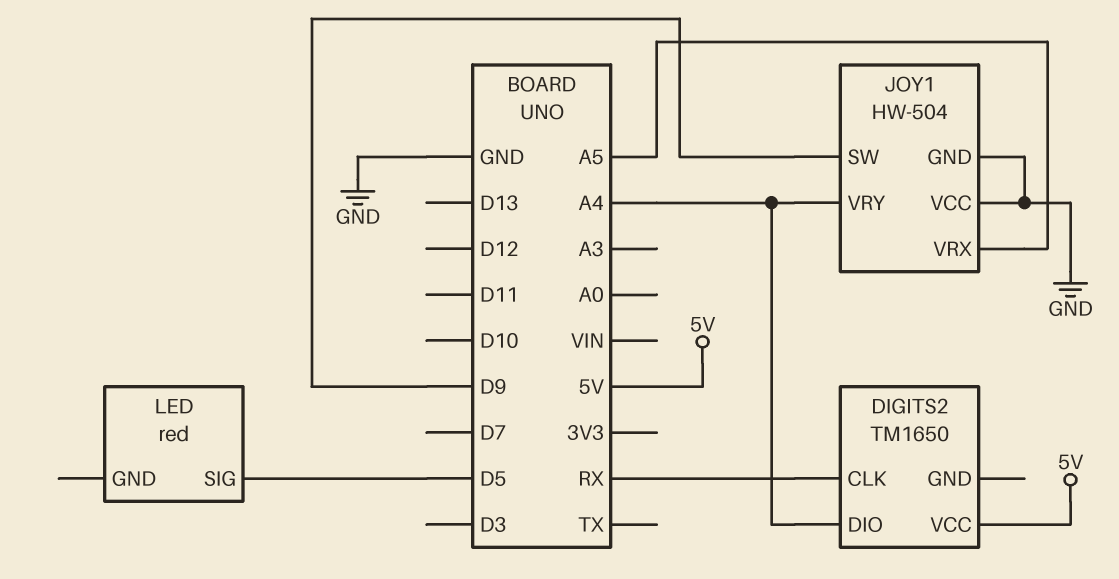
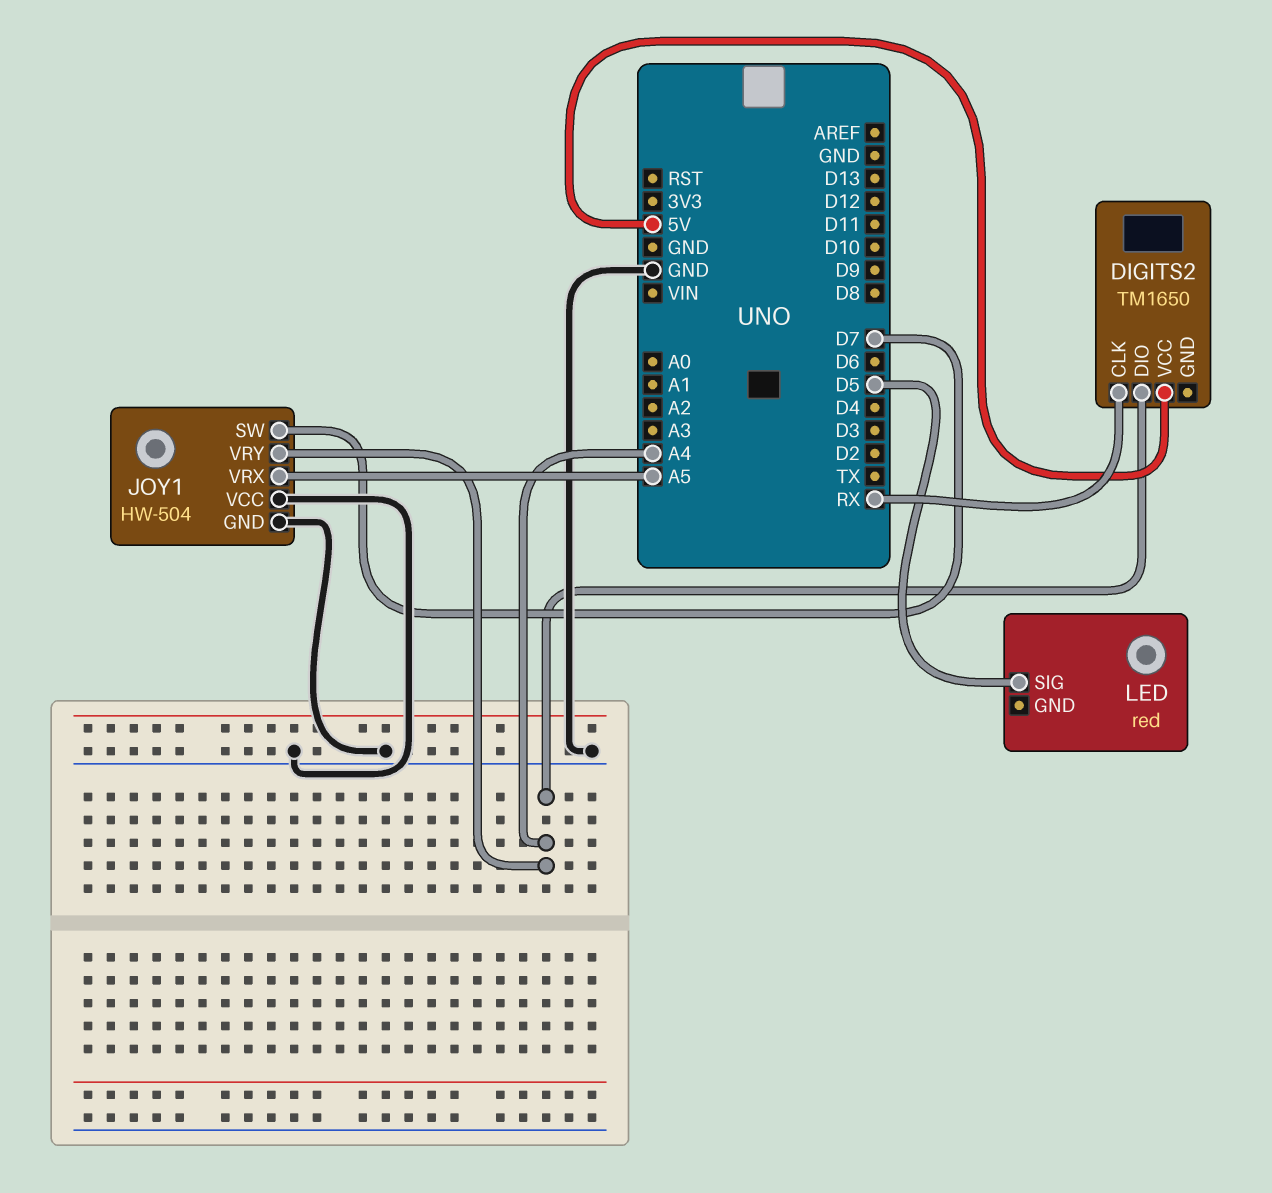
JOY1 pin SW: D9 -> D7

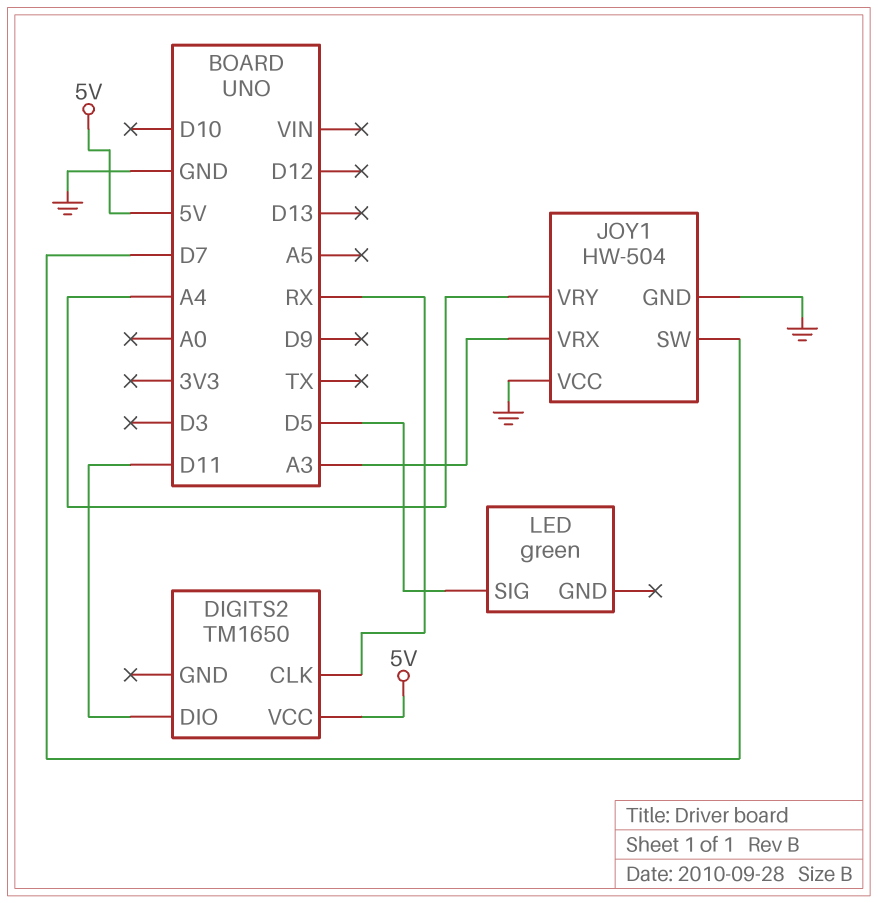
DIGITS2 pin DIO: A4 -> D11
JOY1 pin VRX: A5 -> A3
LED: red -> green

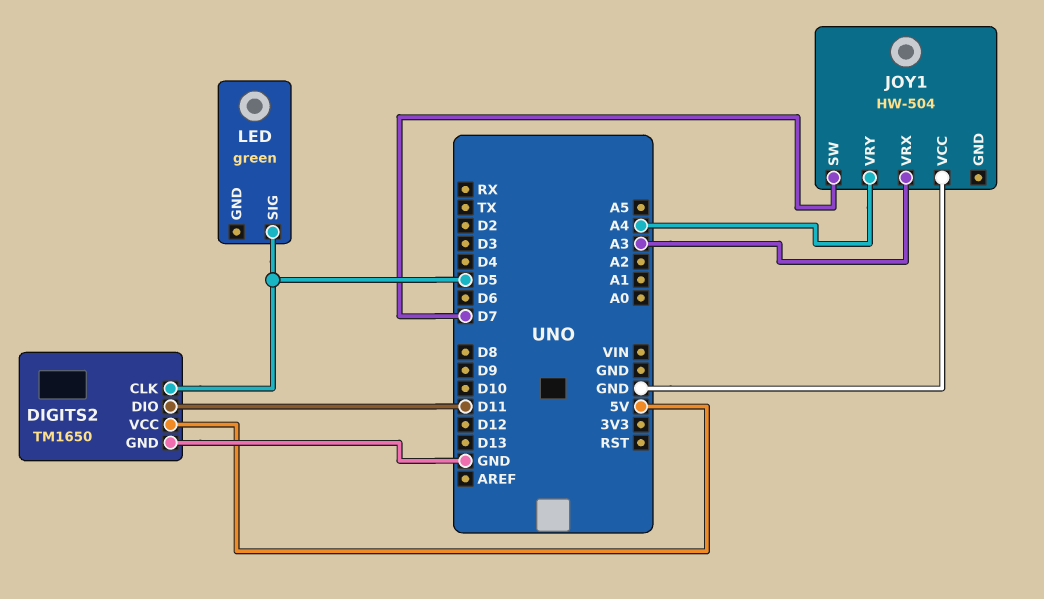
DIGITS2 pin CLK: RX -> D5
DIGITS2 pin GND: none -> GND
JOY1 pin GND: GND -> none

